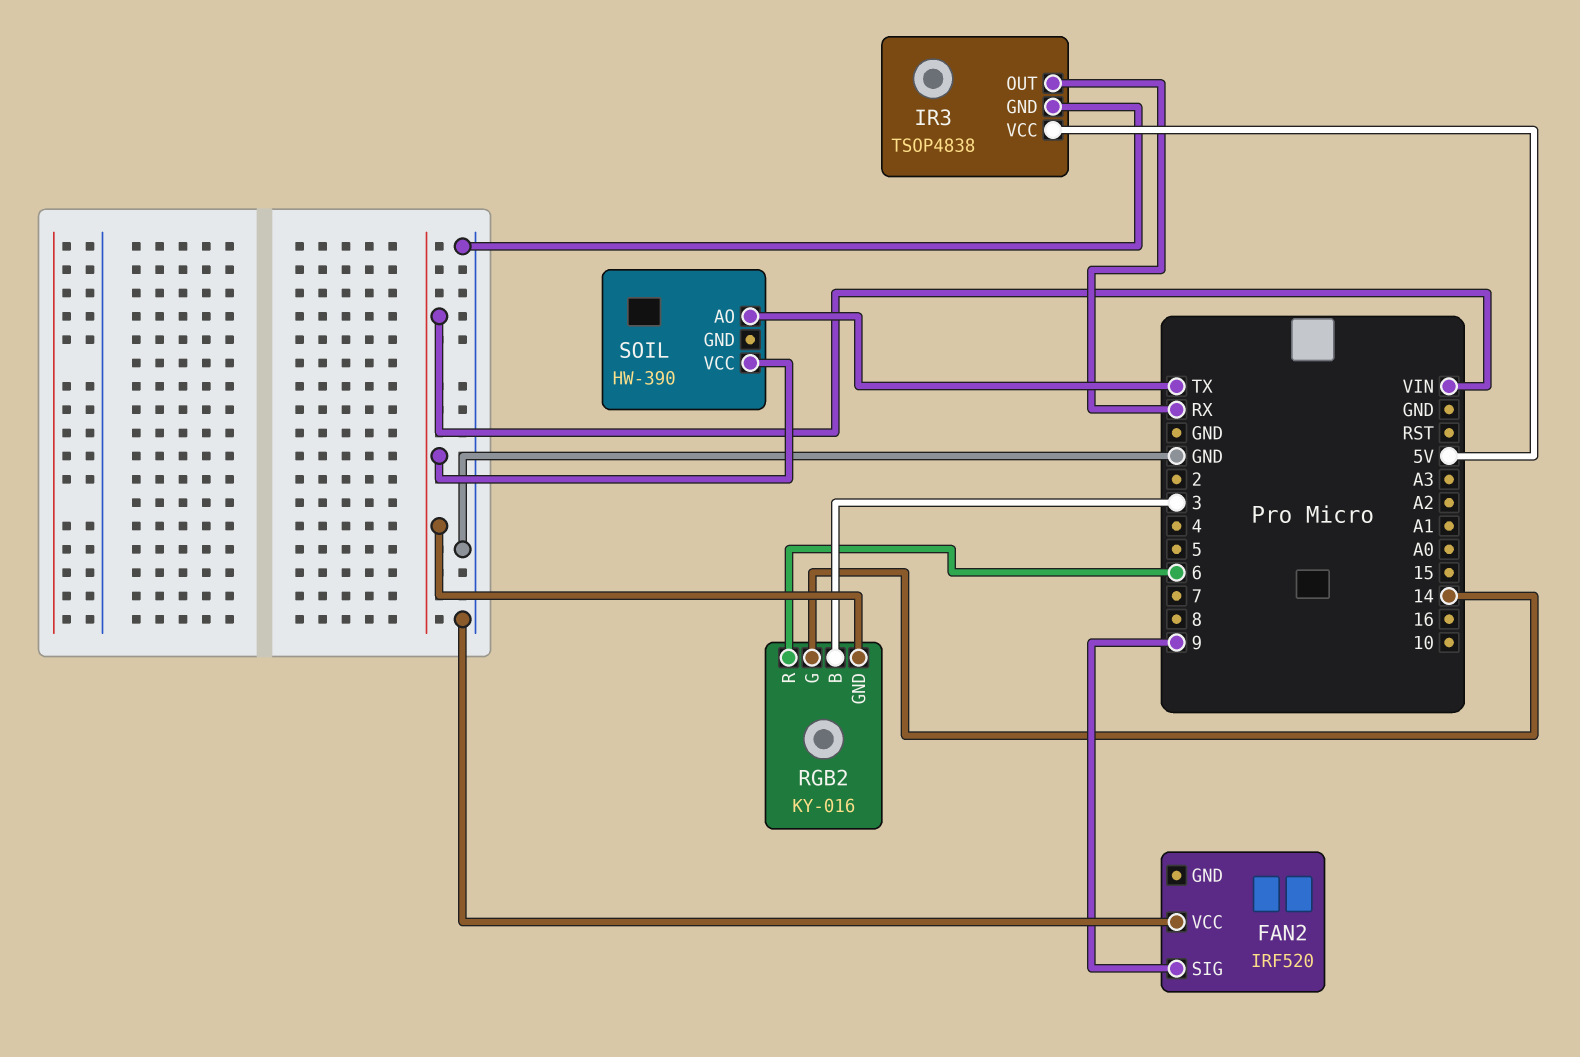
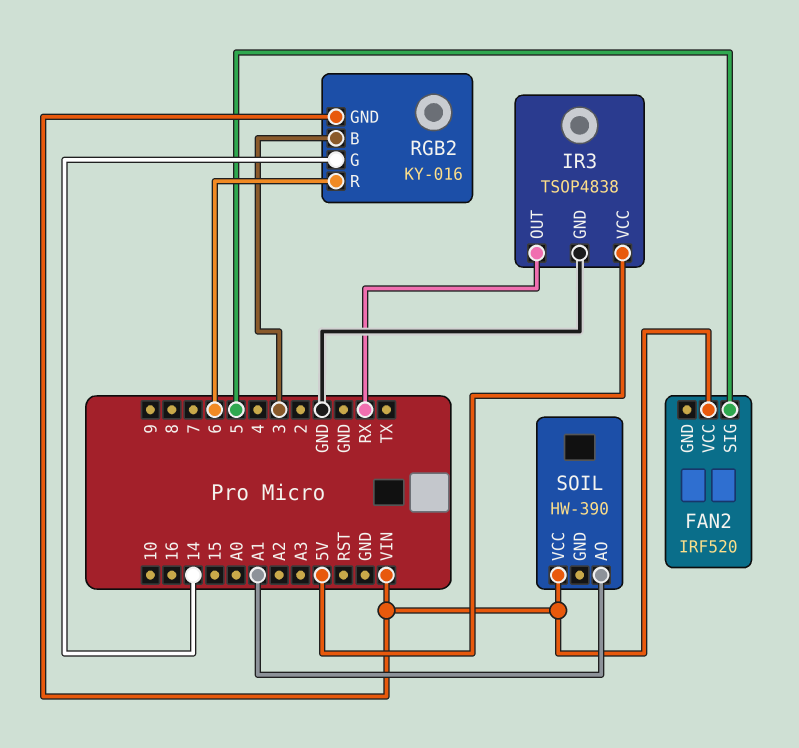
FAN2 pin SIG: 9 -> 5
FAN2 pin VCC: GND -> VIN
SOIL pin AO: TX -> A1

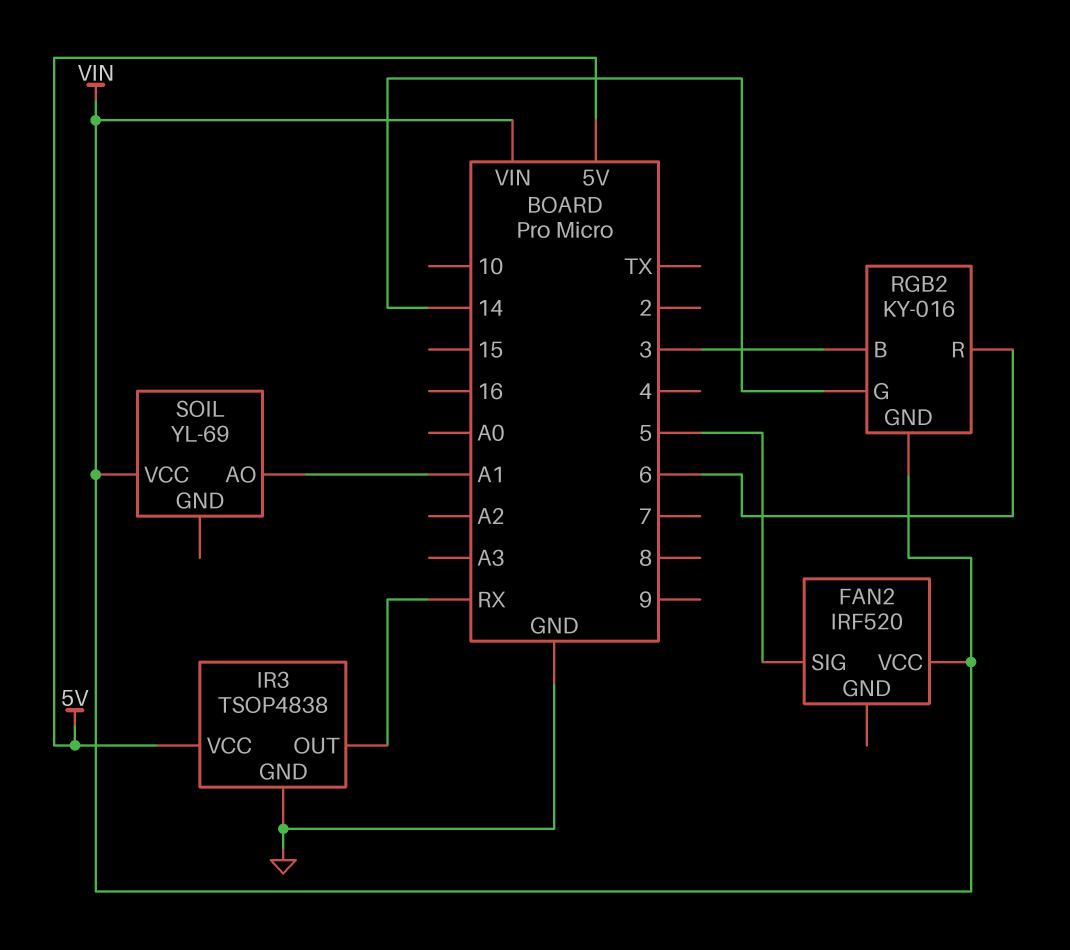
SOIL: HW-390 -> YL-69

